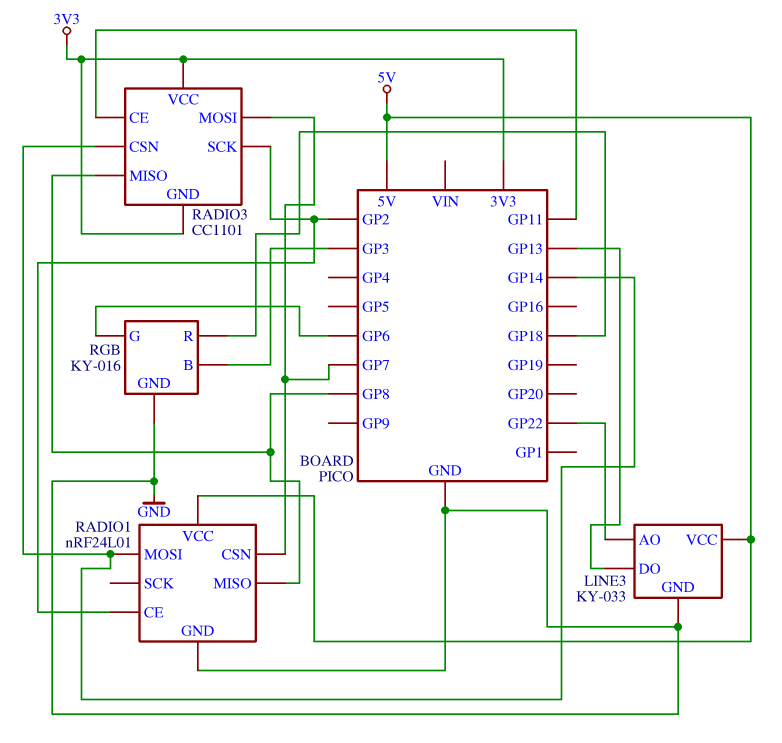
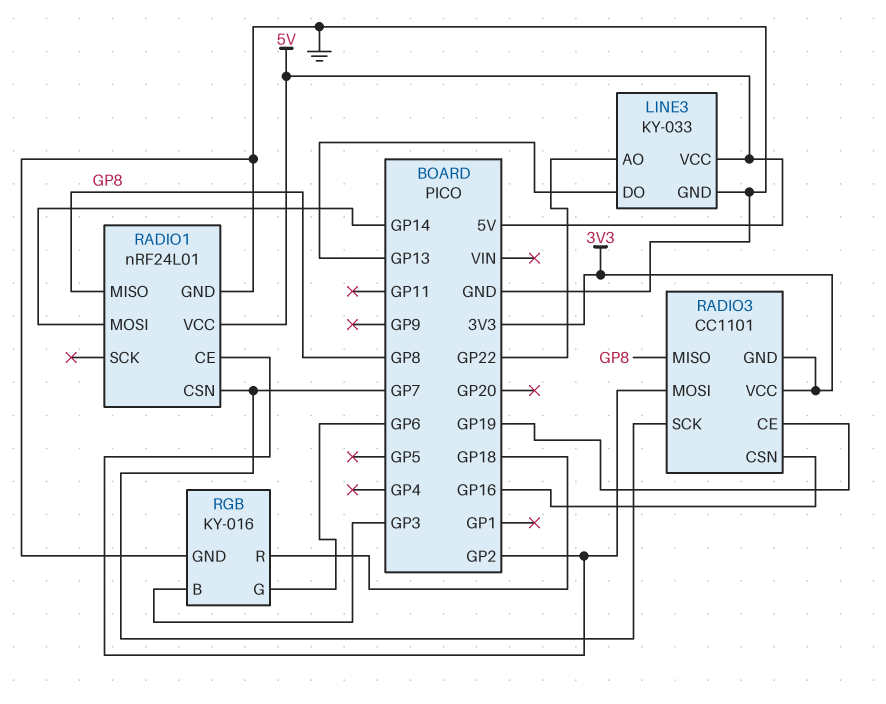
RADIO3 pin CE: GP11 -> GP19
RADIO3 pin CSN: GP14 -> GP16
RADIO3 pin MOSI: GP7 -> GP2
RADIO3 pin SCK: GP2 -> GP7

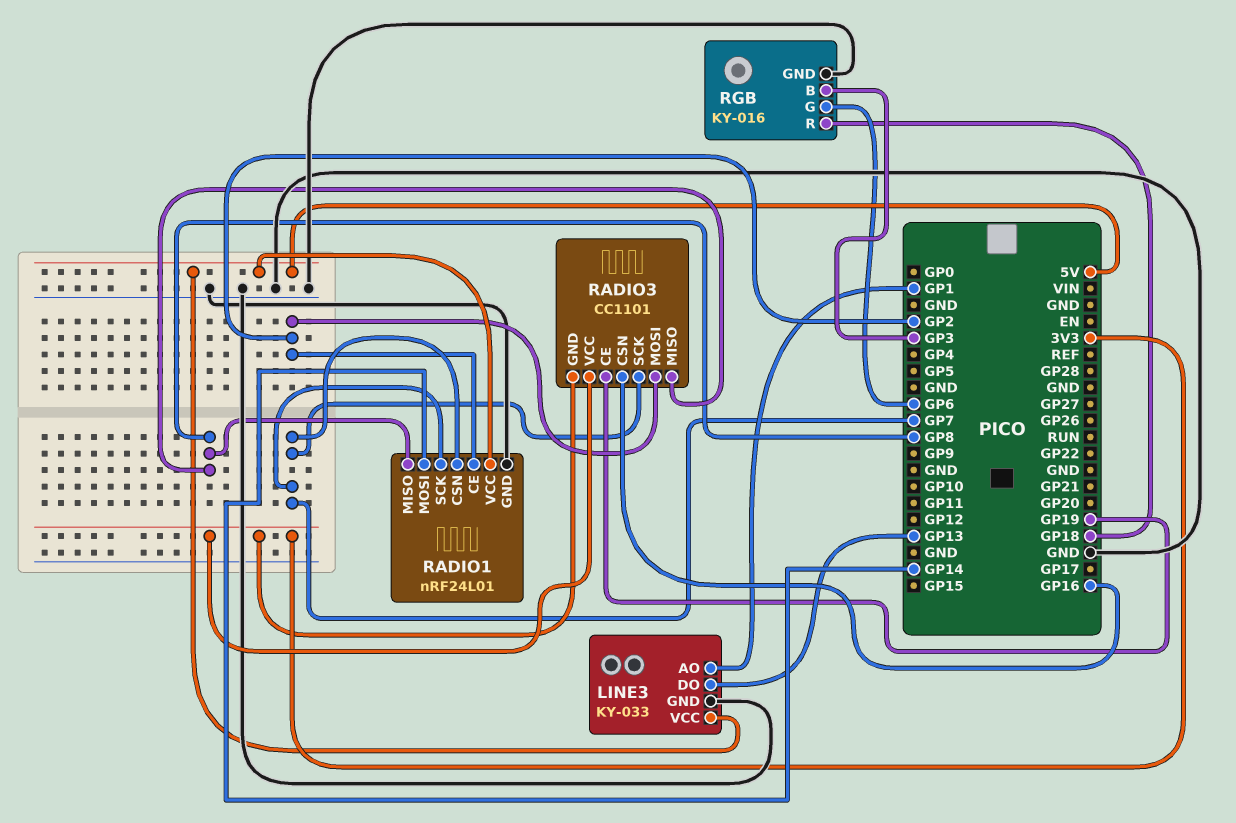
LINE3 pin AO: GP22 -> GP1
RADIO1 pin SCK: none -> GP7

